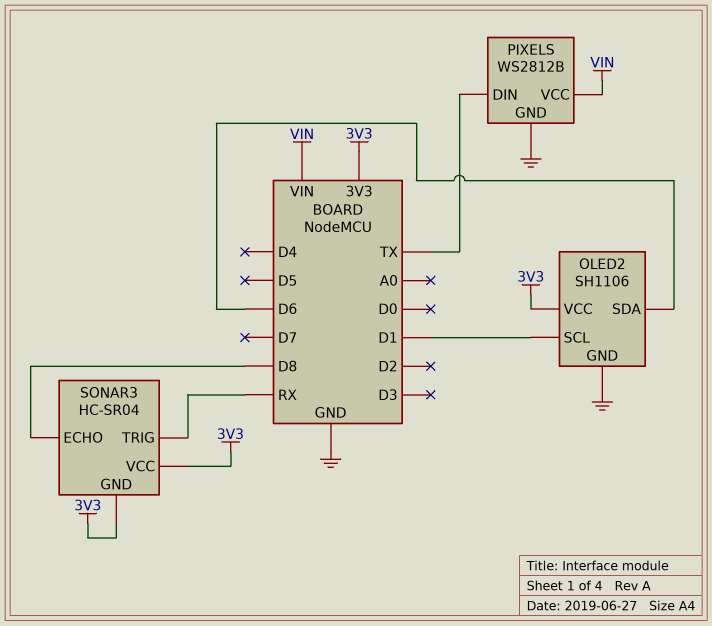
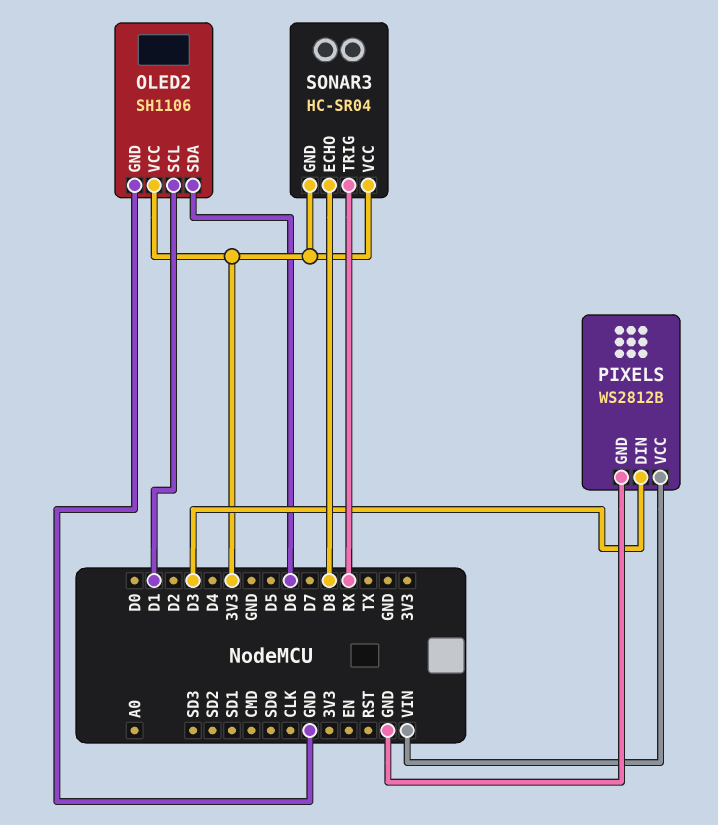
PIXELS pin DIN: TX -> D3

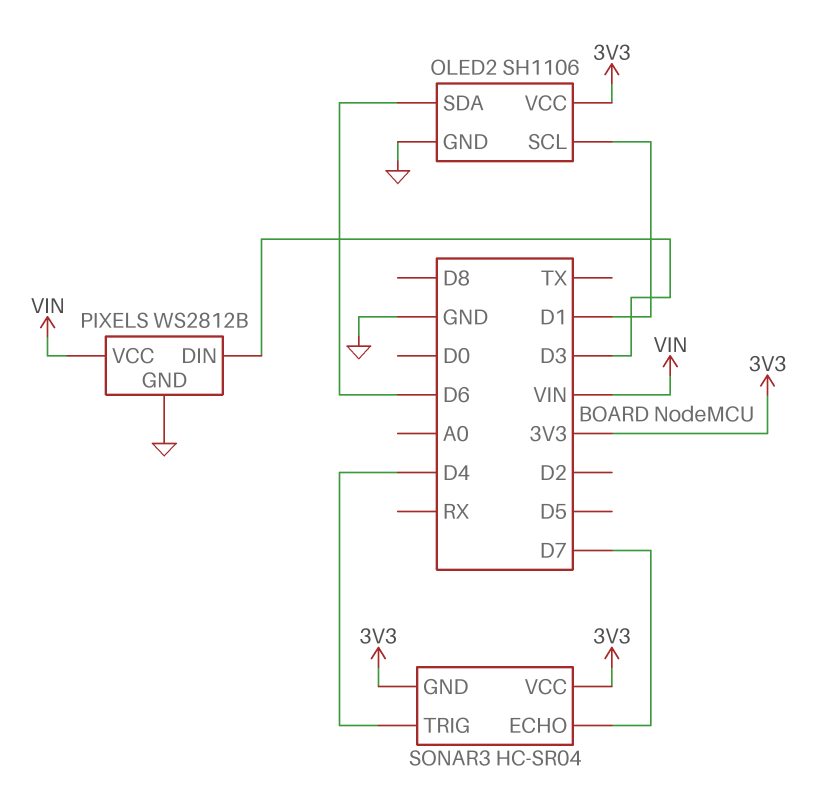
SONAR3 pin ECHO: D8 -> D7
SONAR3 pin TRIG: RX -> D4

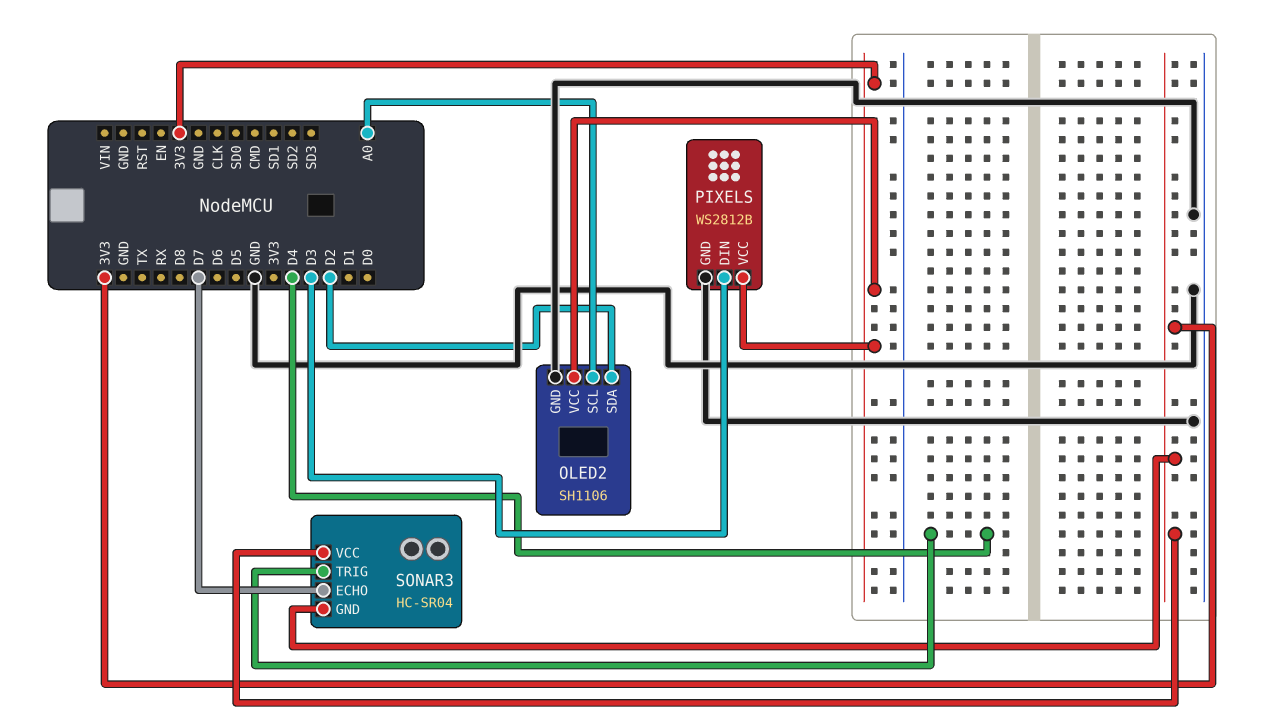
OLED2 pin SCL: D1 -> A0
OLED2 pin SDA: D6 -> D2
PIXELS pin VCC: VIN -> 3V3

